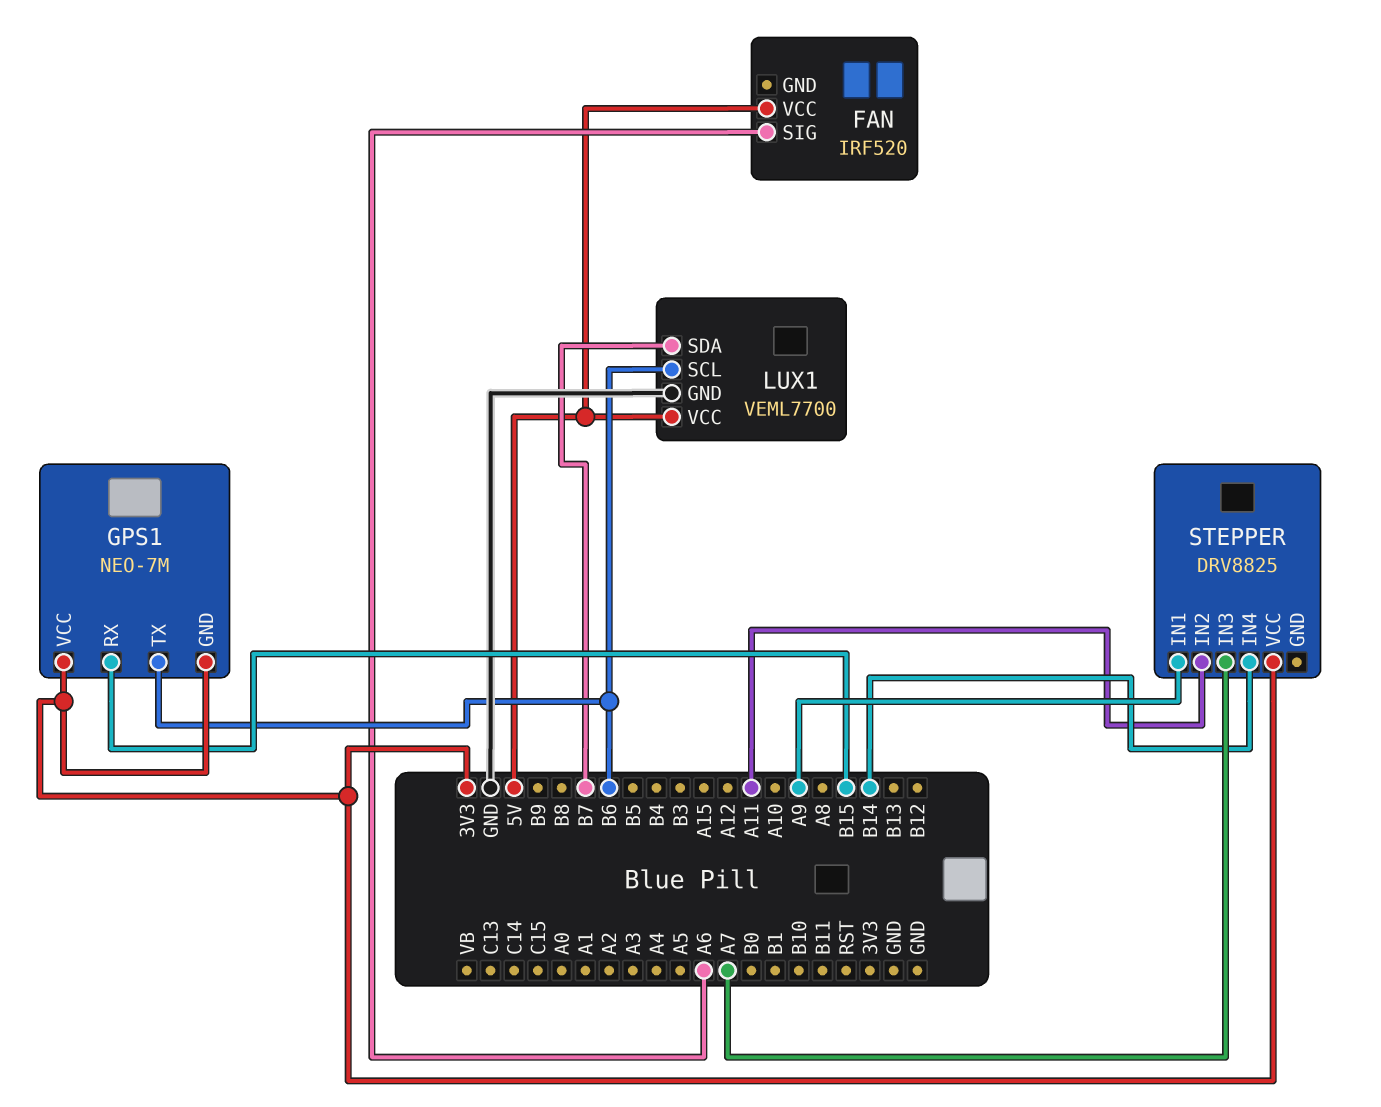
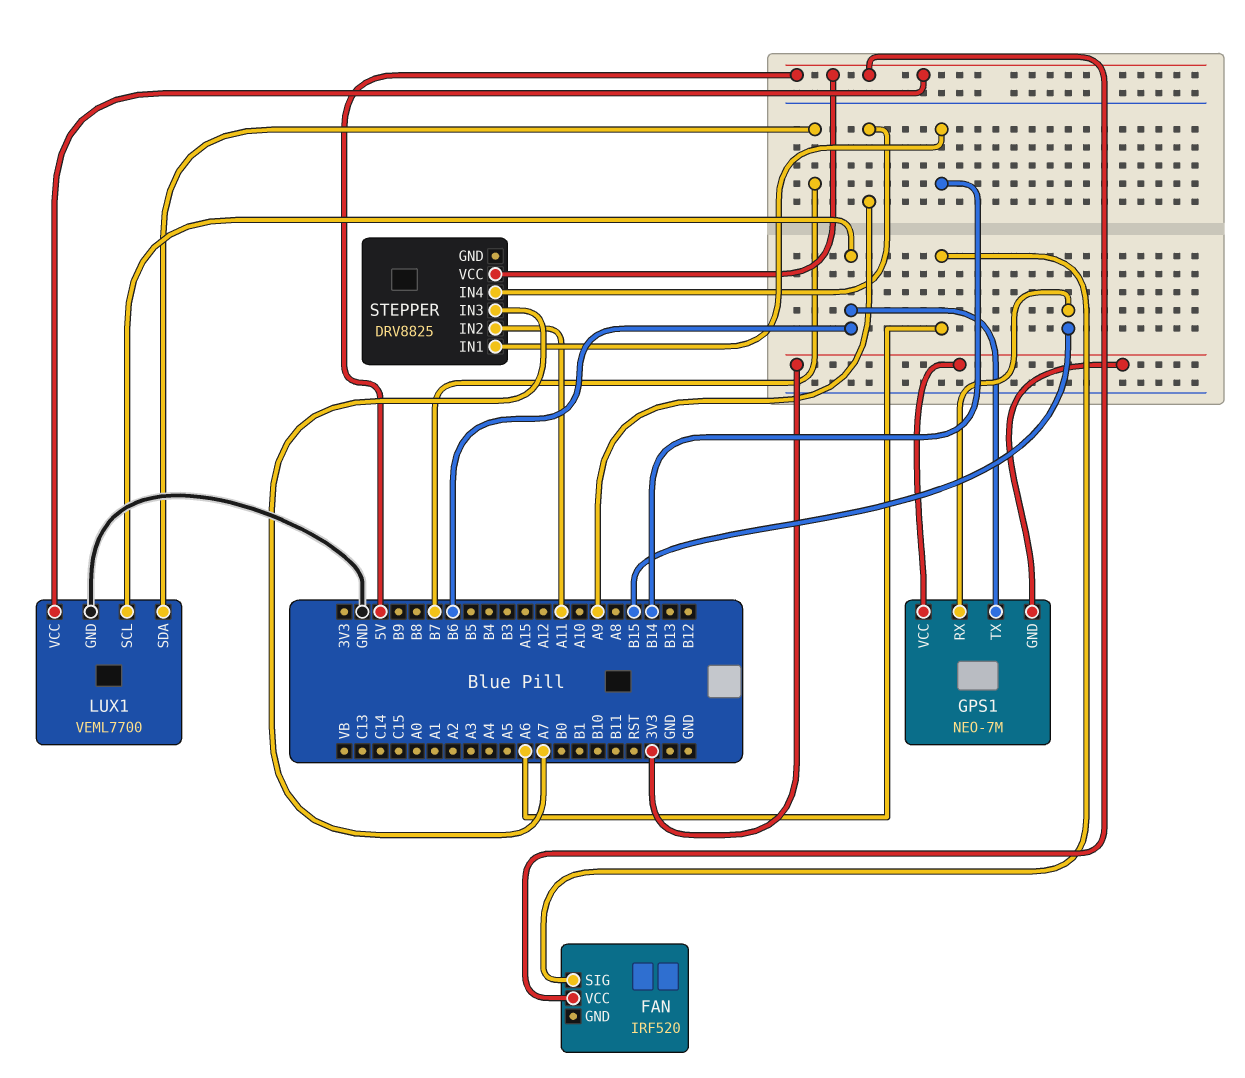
STEPPER pin IN1: A9 -> B14
STEPPER pin IN4: B14 -> A9
STEPPER pin VCC: 3V3 -> 5V

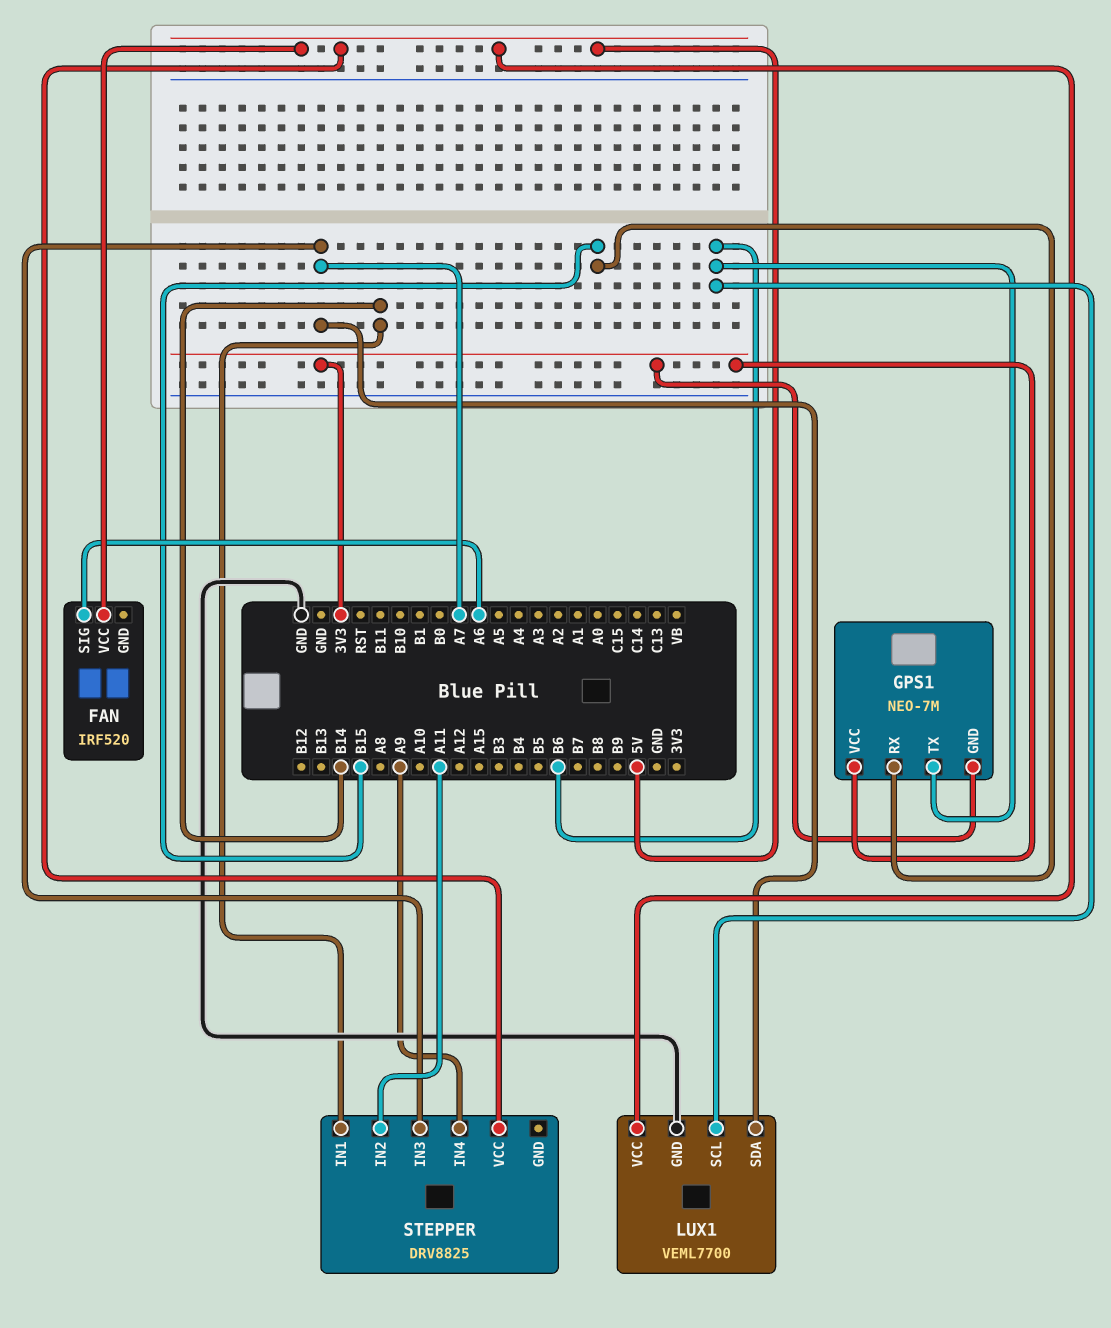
LUX1 pin SDA: B7 -> A7

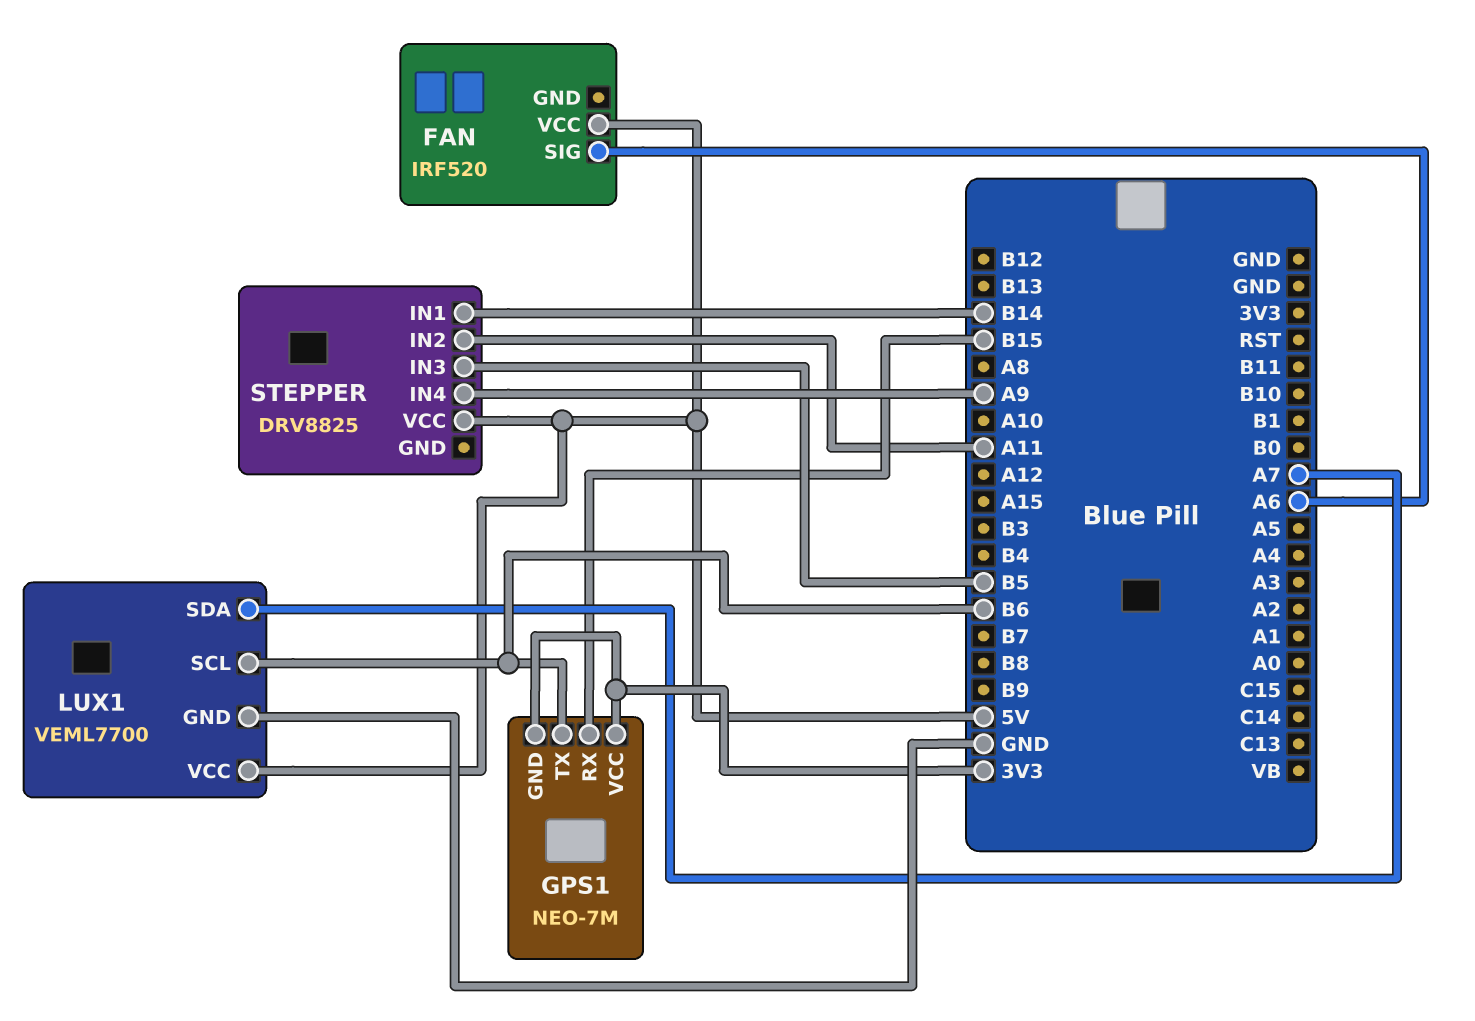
STEPPER pin IN3: A7 -> B5

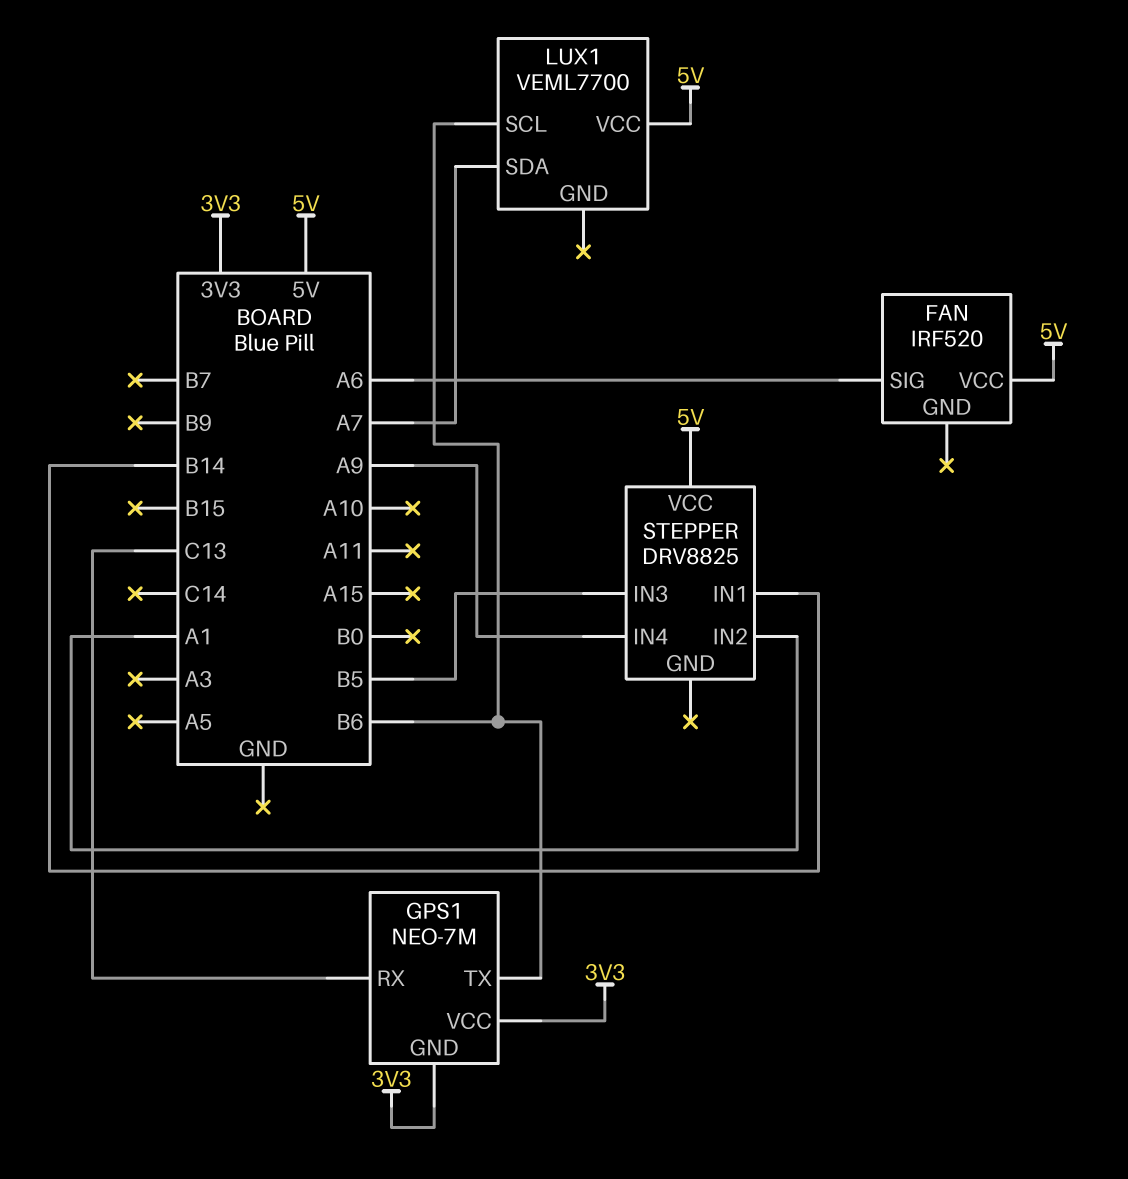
GPS1 pin RX: B15 -> C13
LUX1 pin GND: GND -> none
STEPPER pin IN2: A11 -> A1

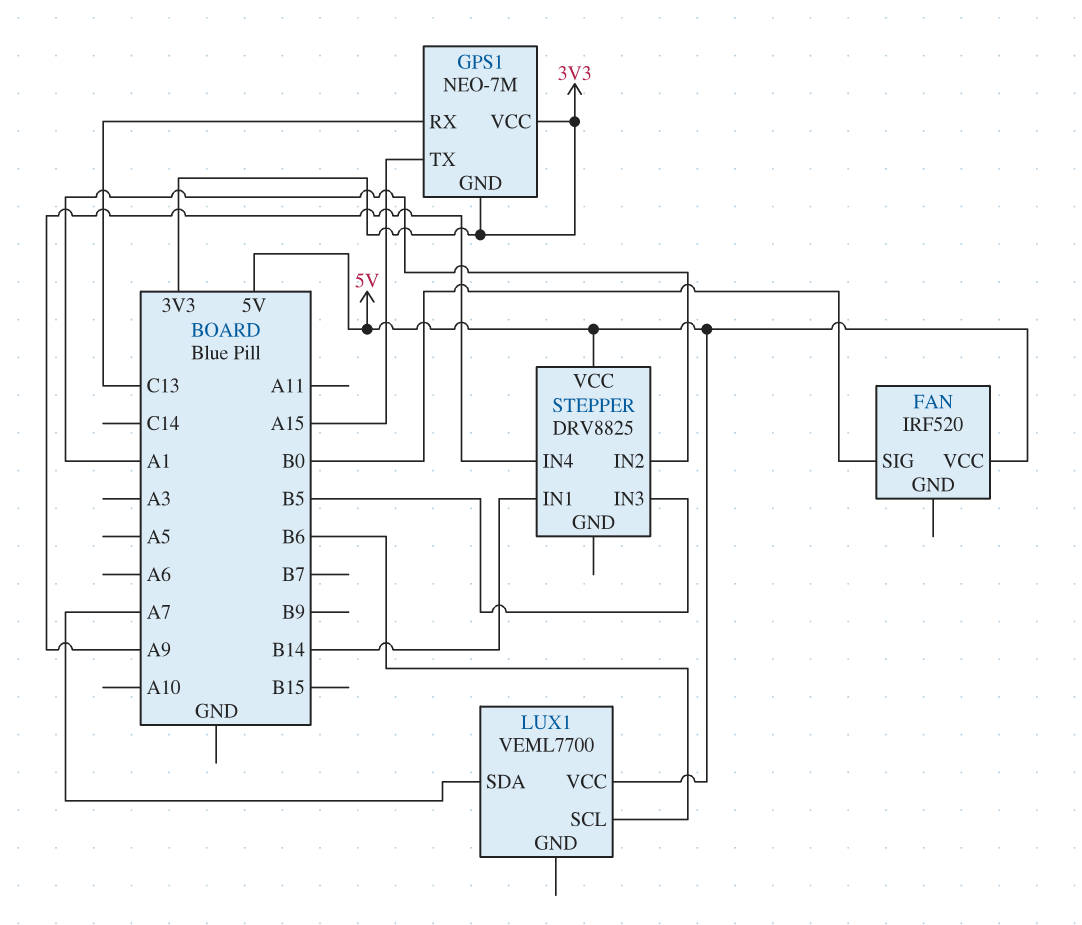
FAN pin SIG: A6 -> B0
GPS1 pin TX: B6 -> A15

